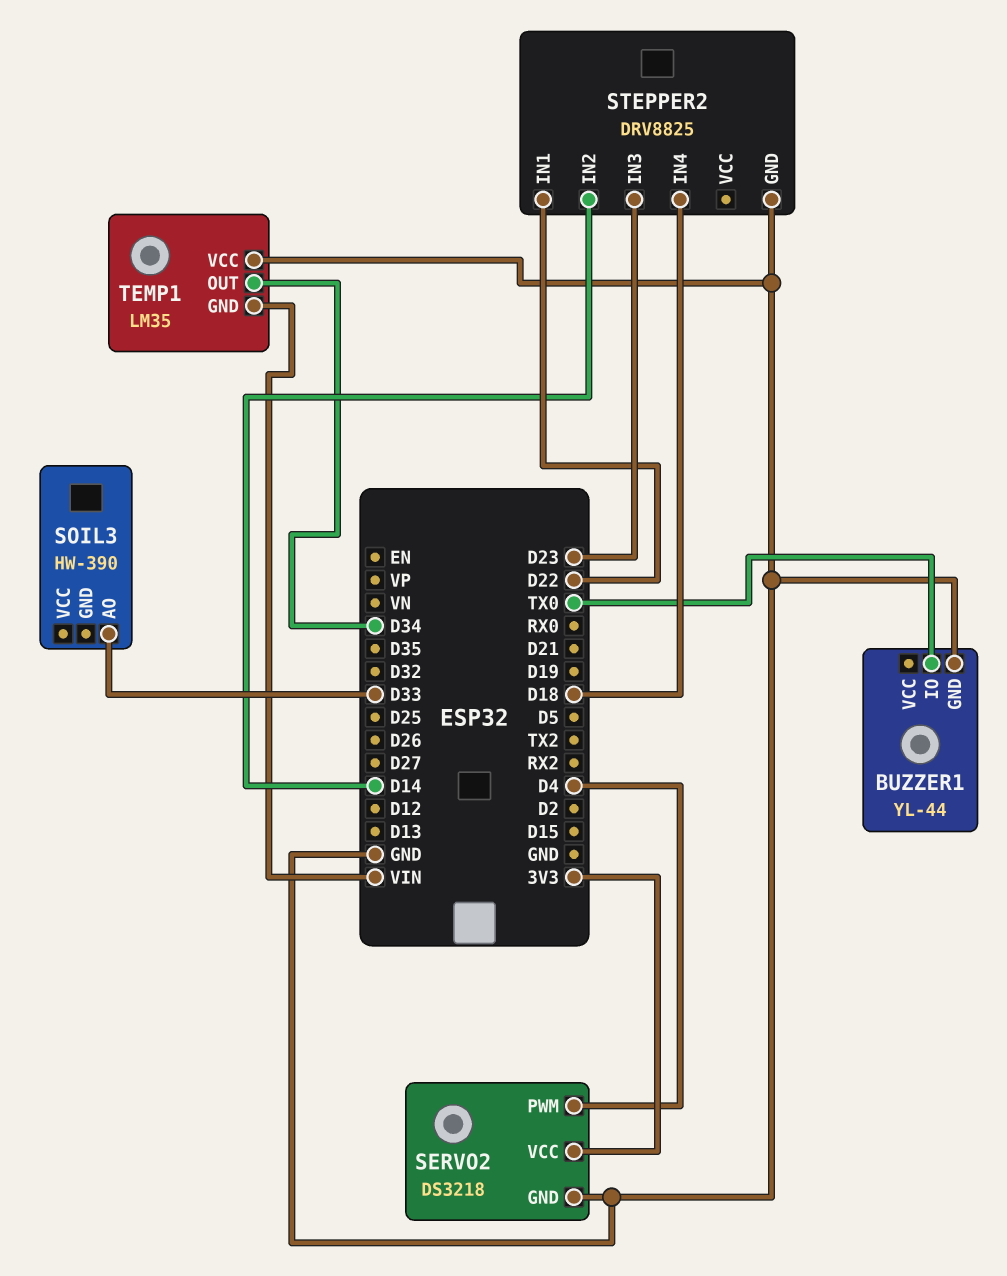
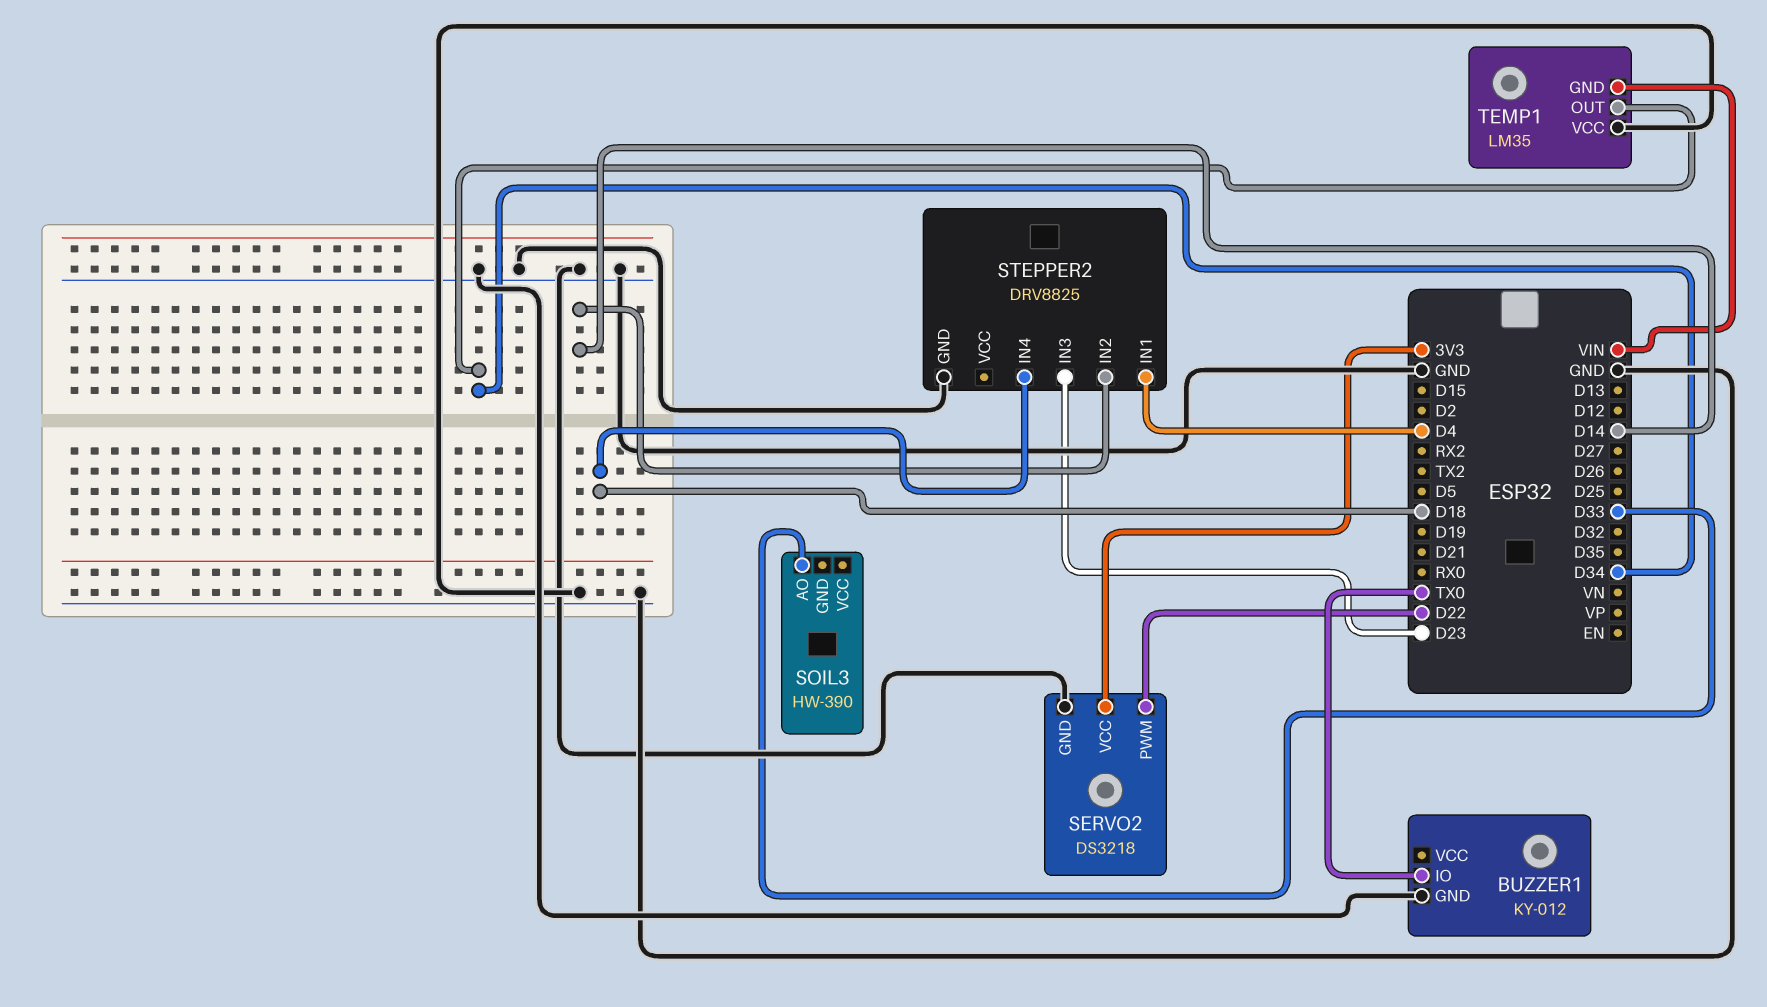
BUZZER1: YL-44 -> KY-012
SERVO2 pin PWM: D4 -> D22
STEPPER2 pin IN1: D22 -> D4

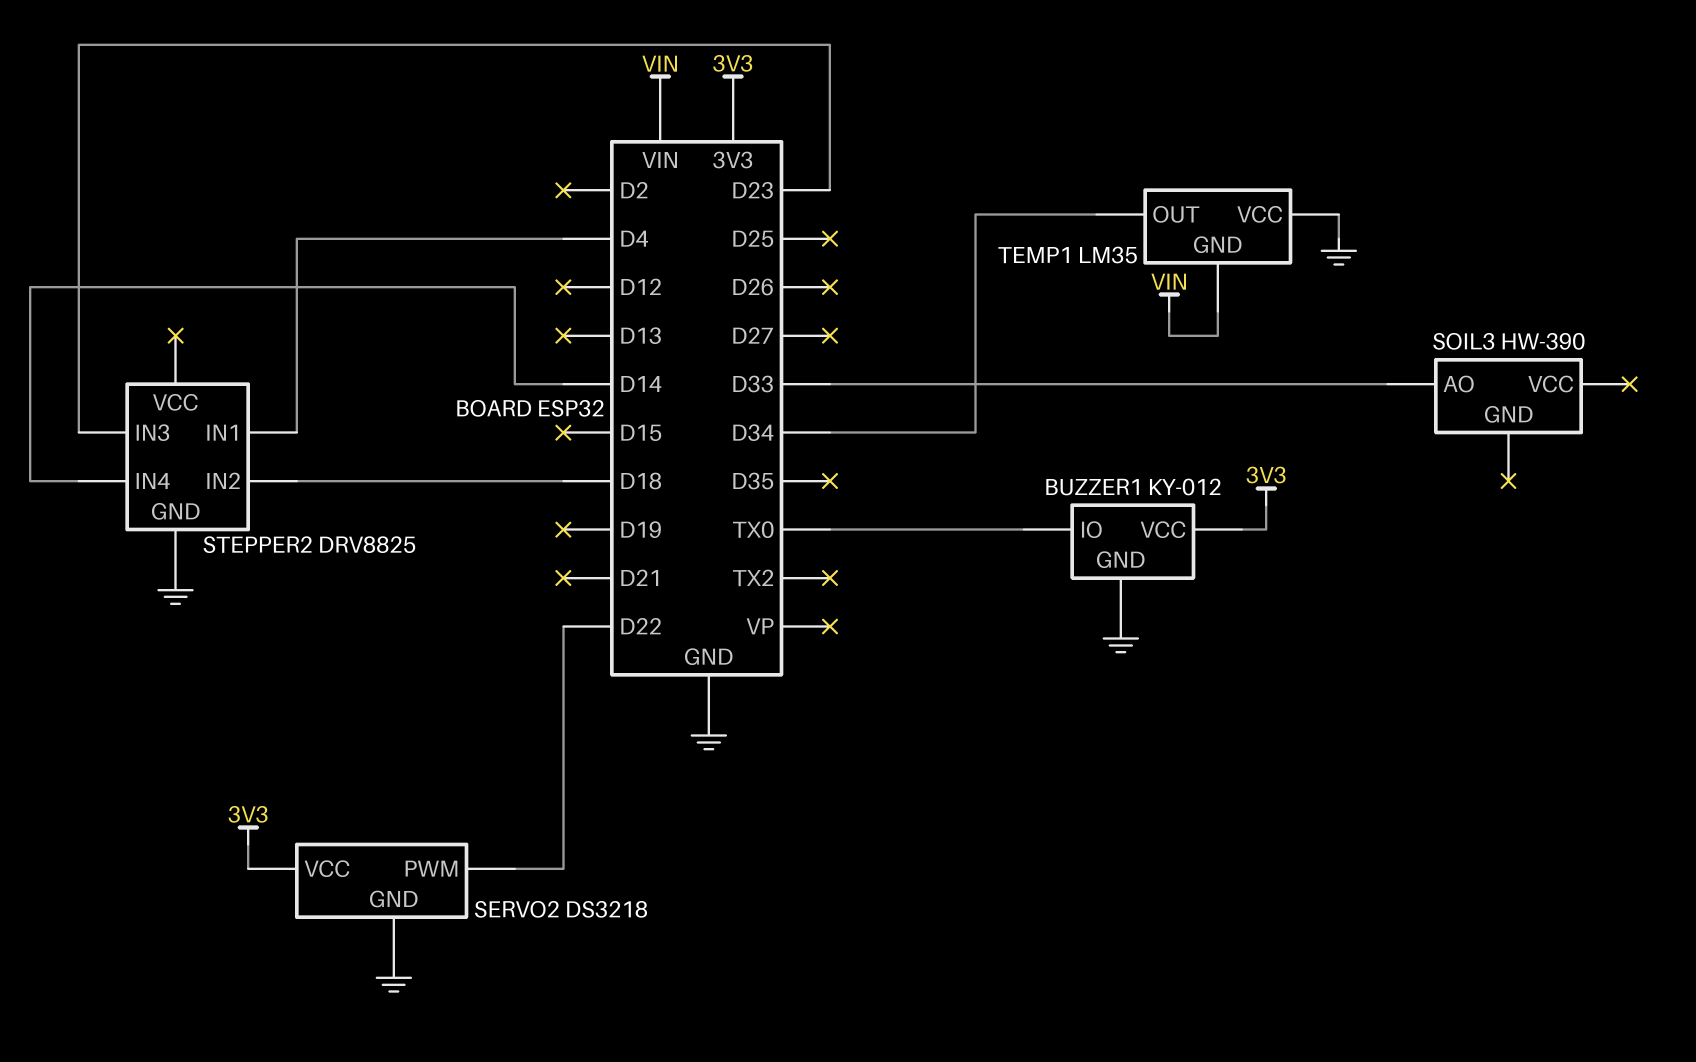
BUZZER1 pin VCC: none -> 3V3
STEPPER2 pin IN2: D14 -> D18
STEPPER2 pin IN4: D18 -> D14

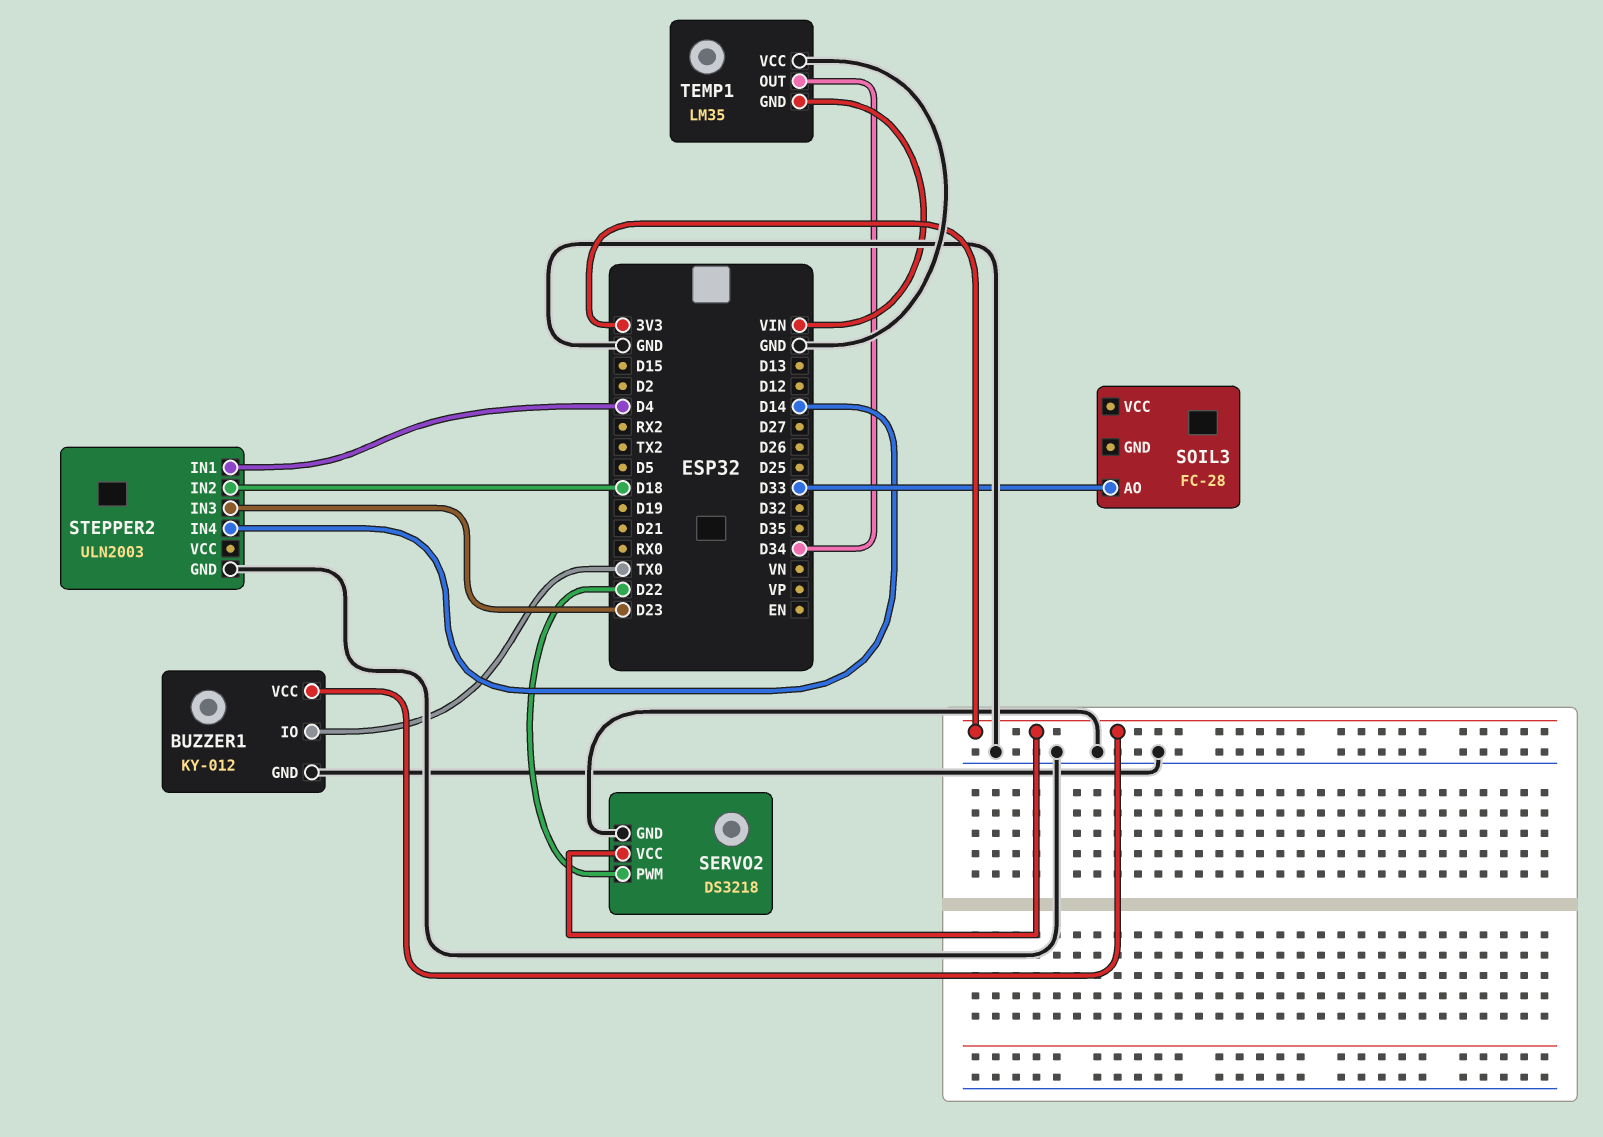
SOIL3: HW-390 -> FC-28
STEPPER2: DRV8825 -> ULN2003

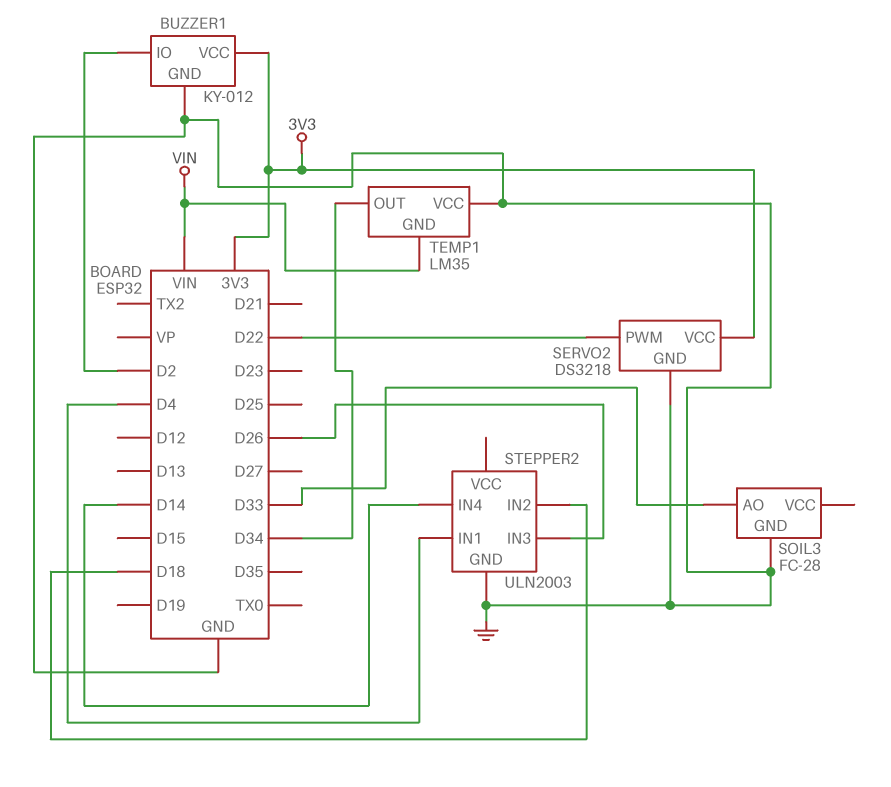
BUZZER1 pin IO: TX0 -> D2
SOIL3 pin GND: none -> GND
STEPPER2 pin IN3: D23 -> D26

